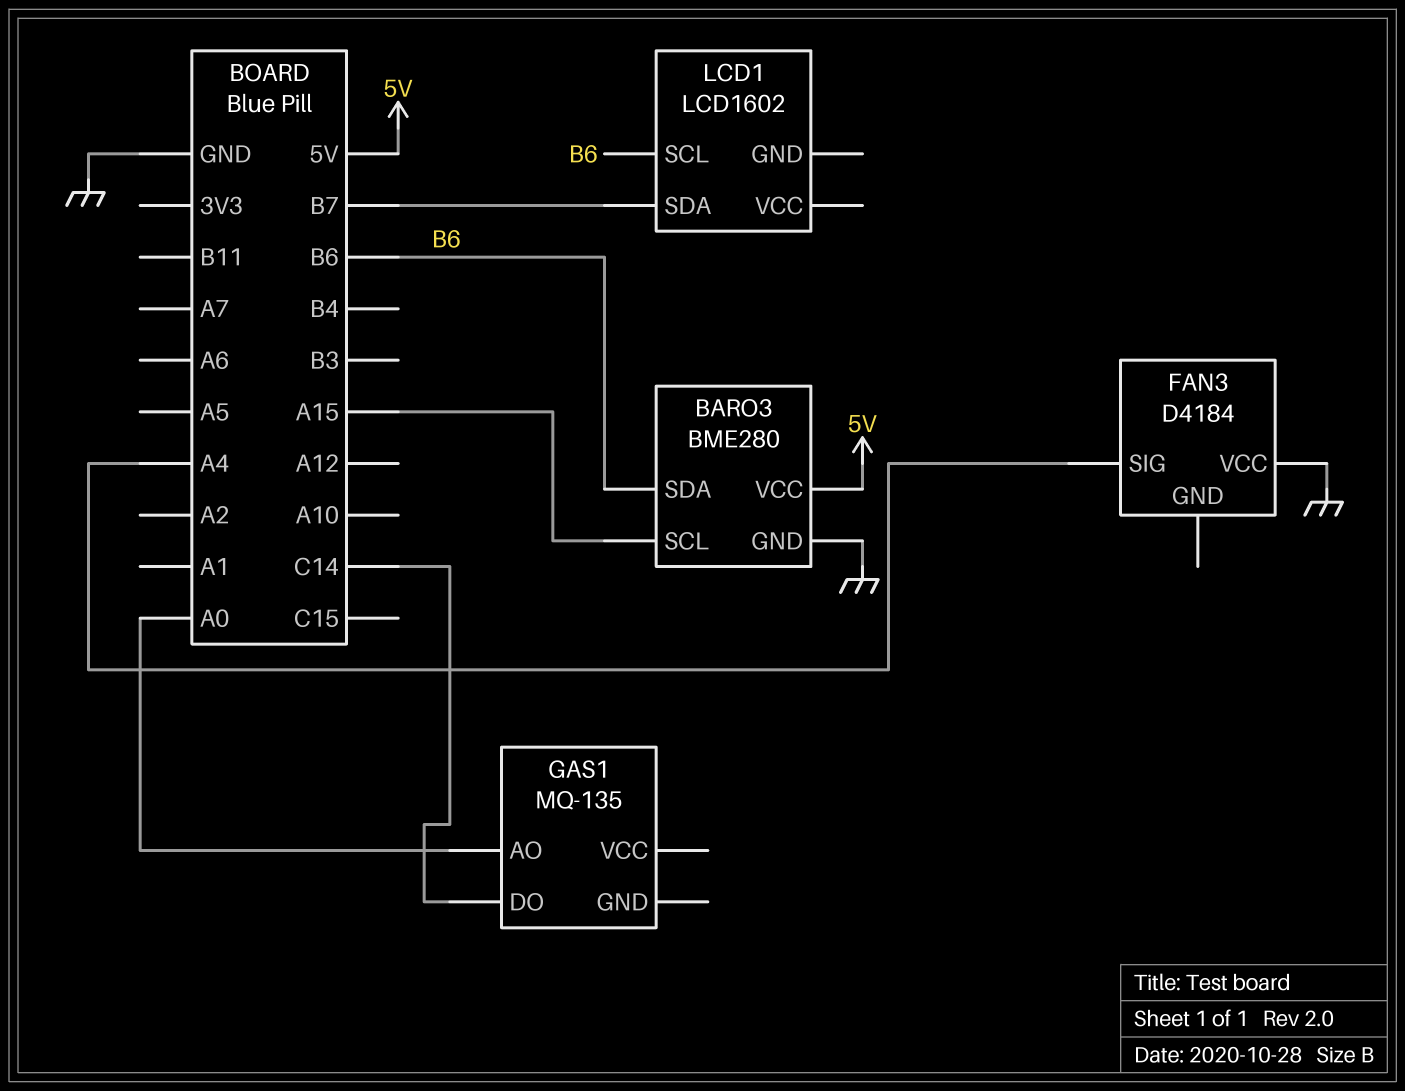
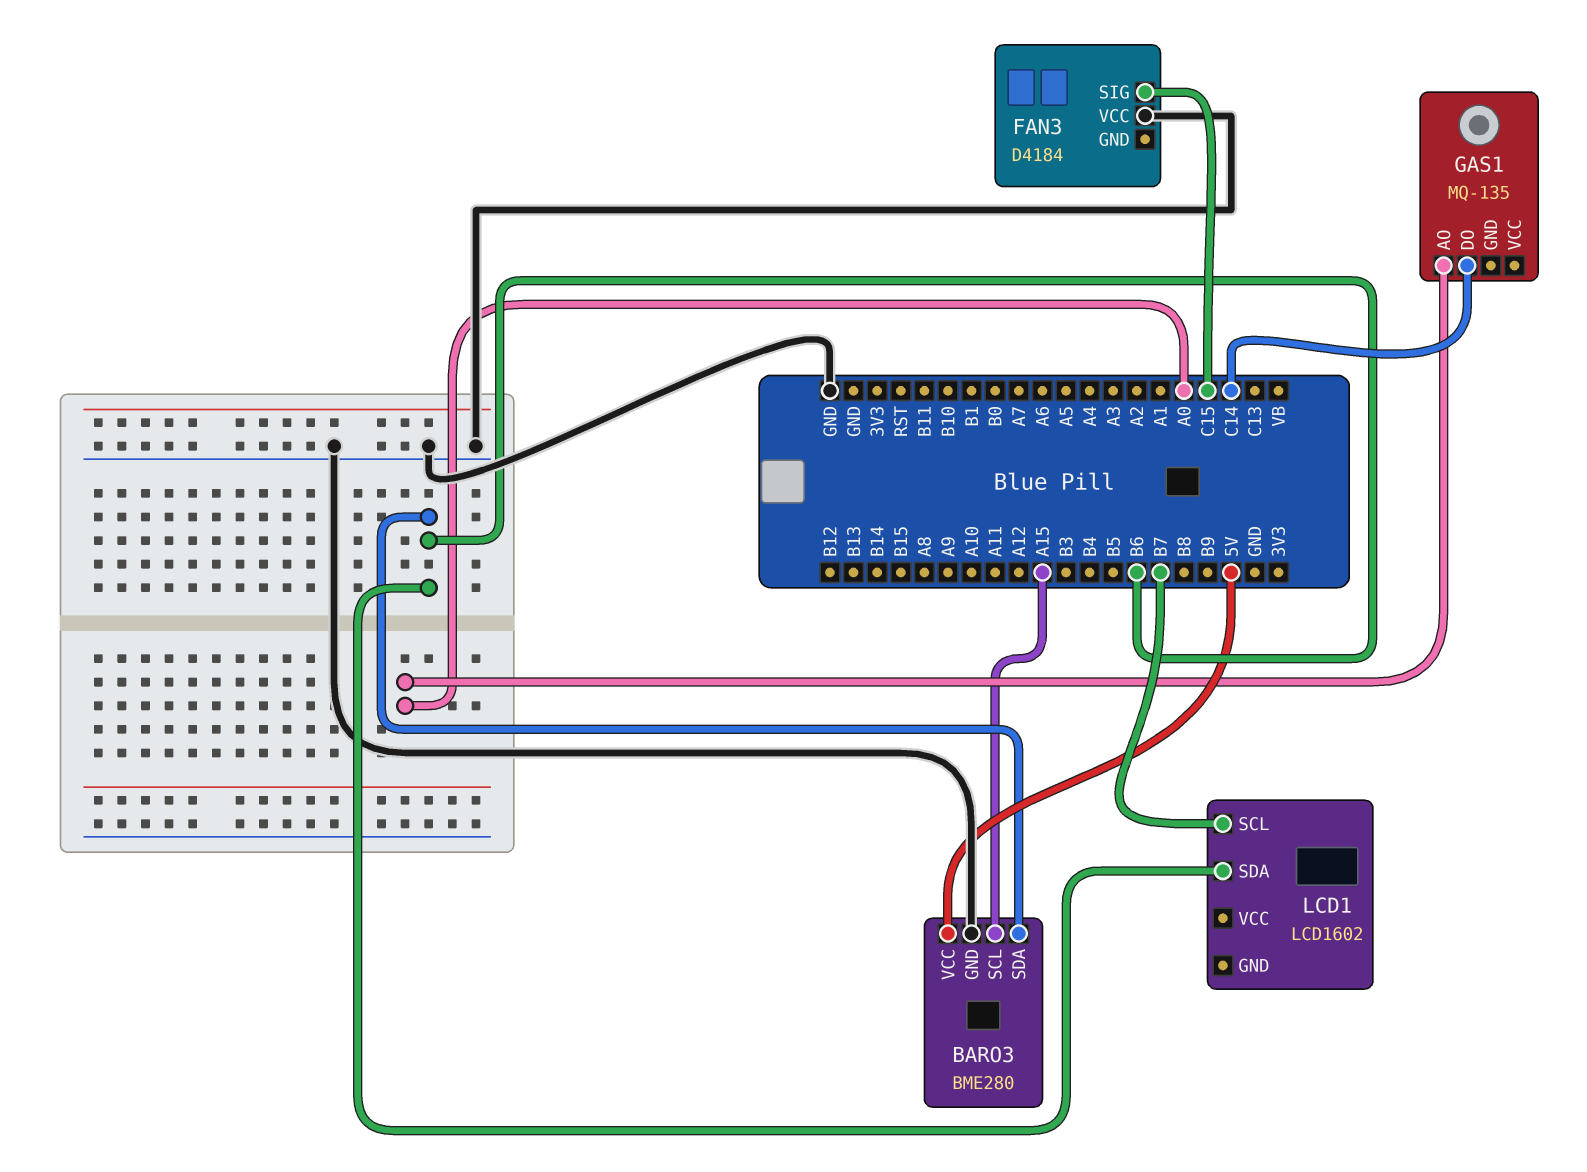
FAN3 pin SIG: A4 -> C15
LCD1 pin SCL: B6 -> B7
LCD1 pin SDA: B7 -> B6

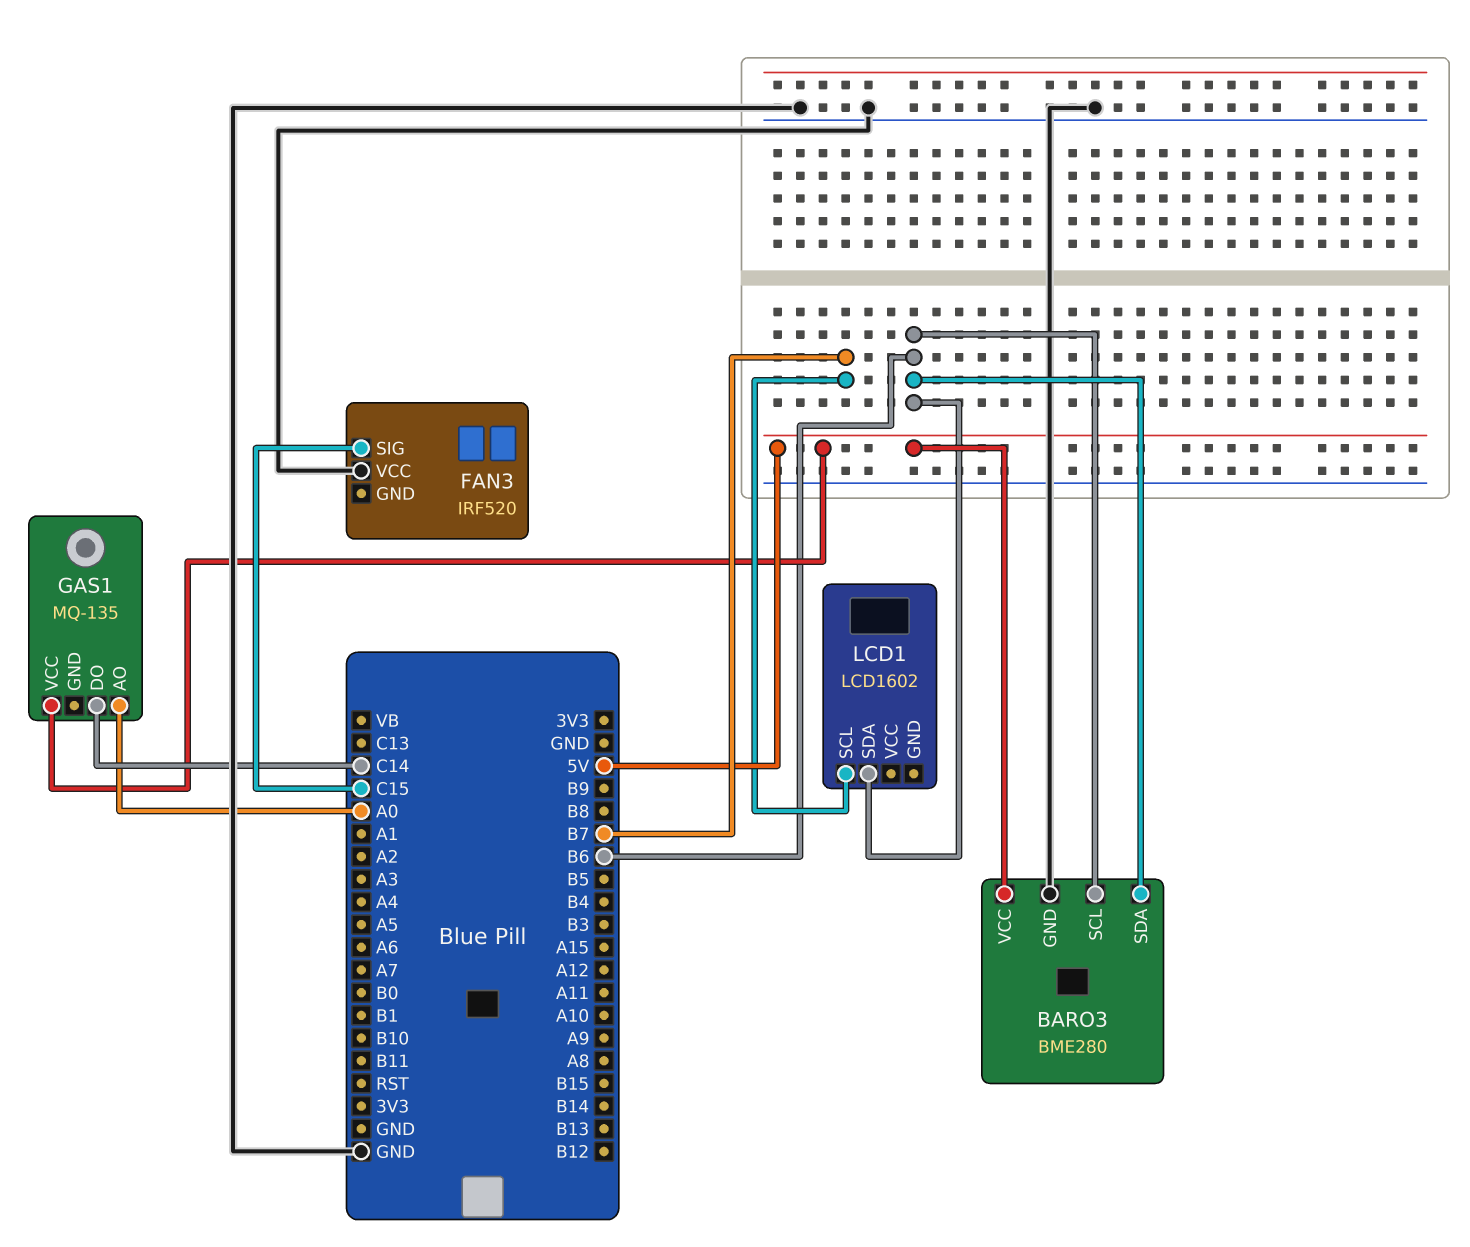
BARO3 pin SCL: A15 -> B6
FAN3: D4184 -> IRF520
GAS1 pin VCC: none -> 5V

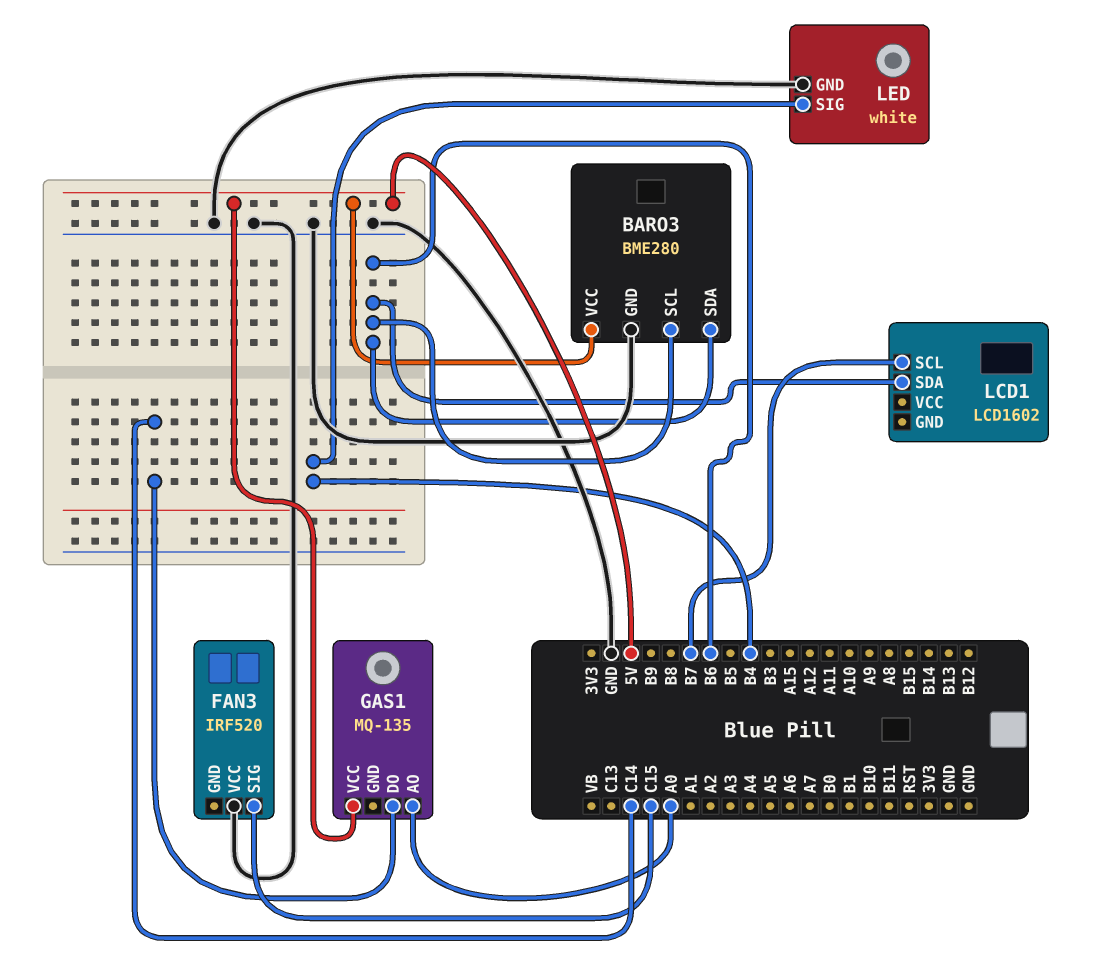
LED: none -> white
LED pin GND: none -> GND
LED pin SIG: none -> B4

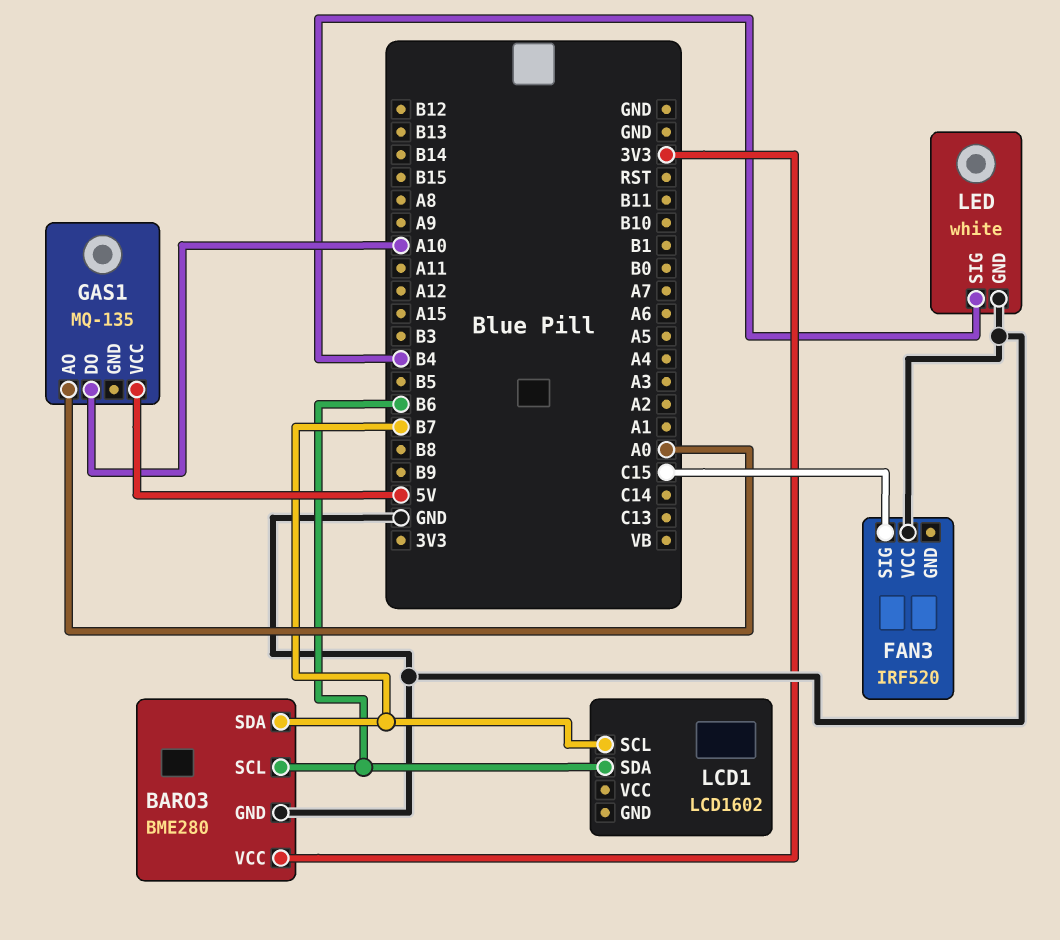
BARO3 pin SDA: B6 -> B7
BARO3 pin VCC: 5V -> 3V3
GAS1 pin DO: C14 -> A10

